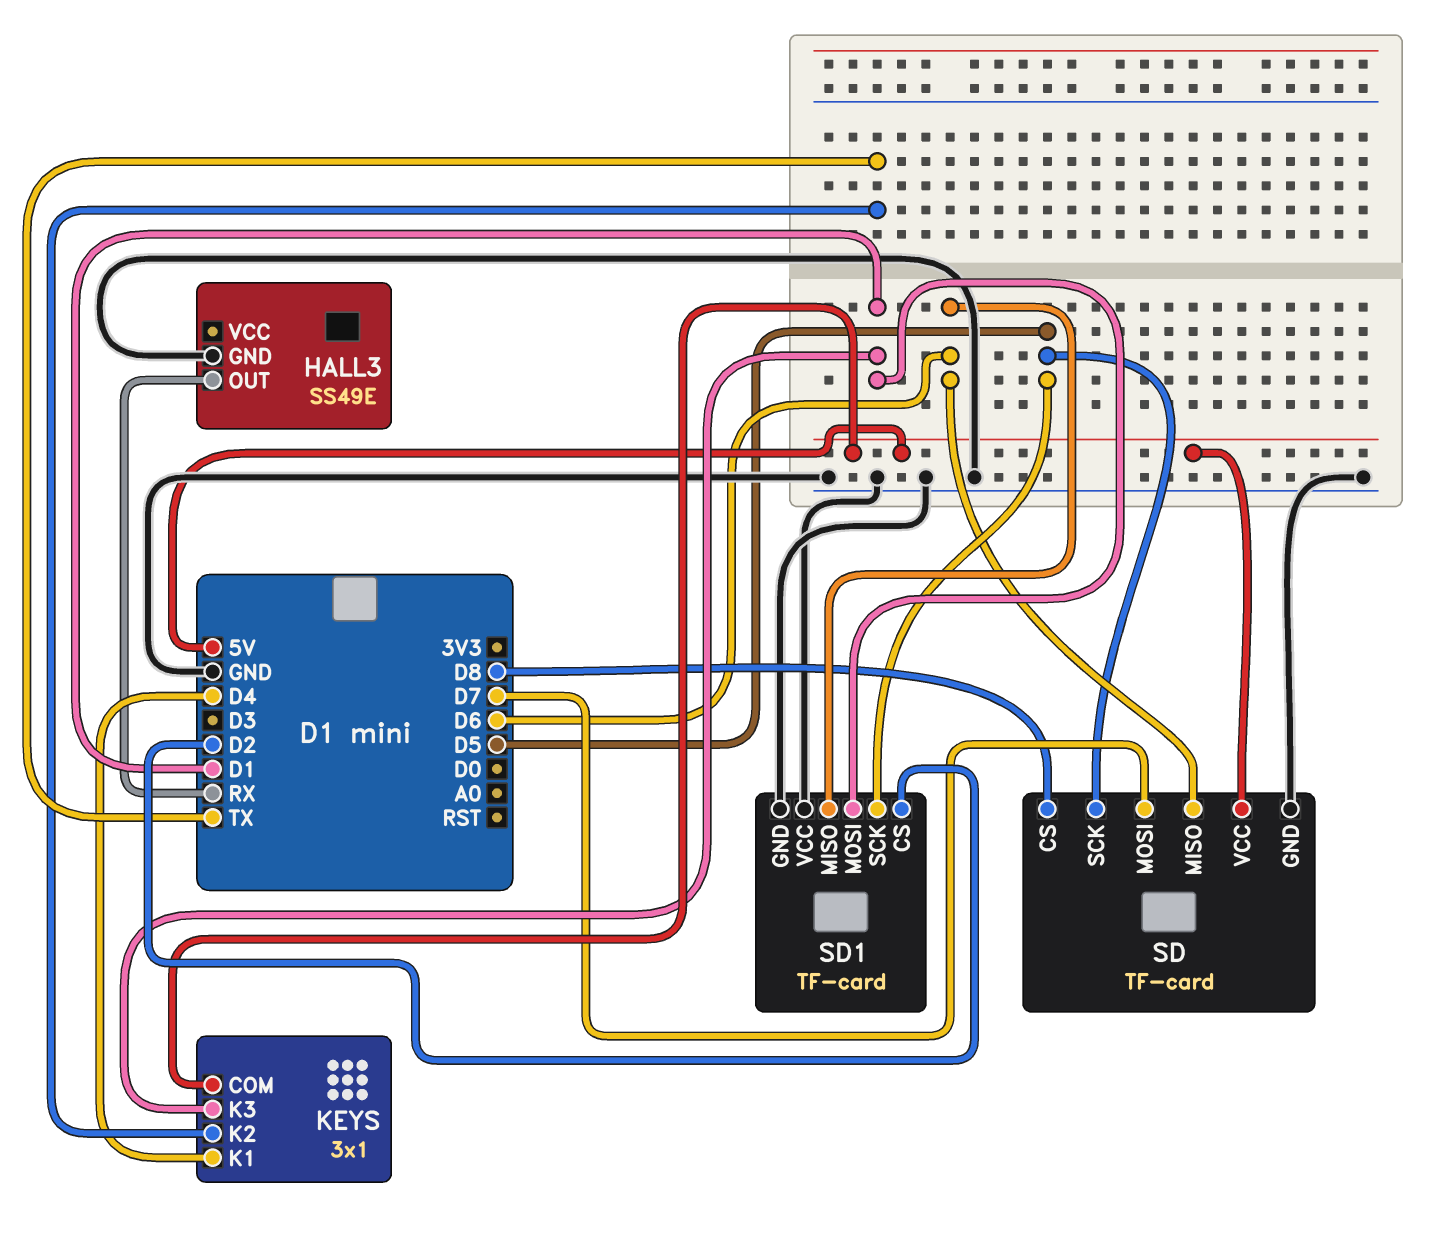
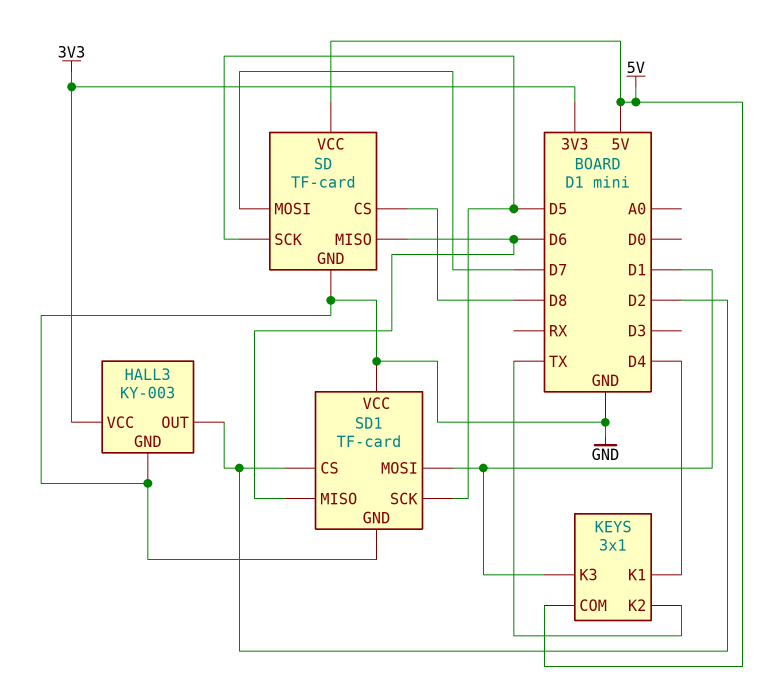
HALL3: SS49E -> KY-003
HALL3 pin OUT: RX -> D2
HALL3 pin VCC: none -> 3V3

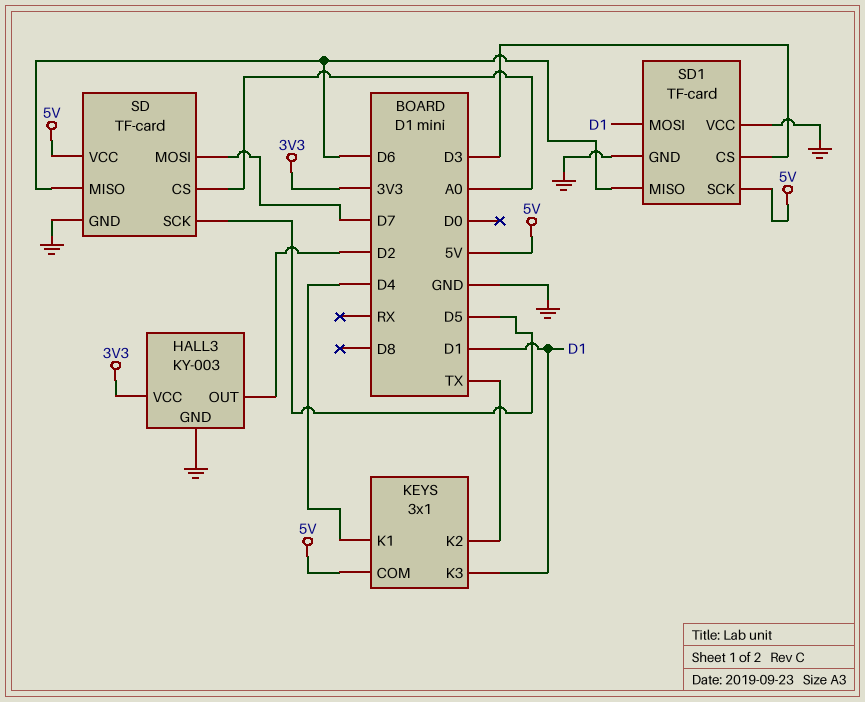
SD pin CS: D8 -> A0
SD1 pin CS: D2 -> D3
SD1 pin SCK: D5 -> 5V

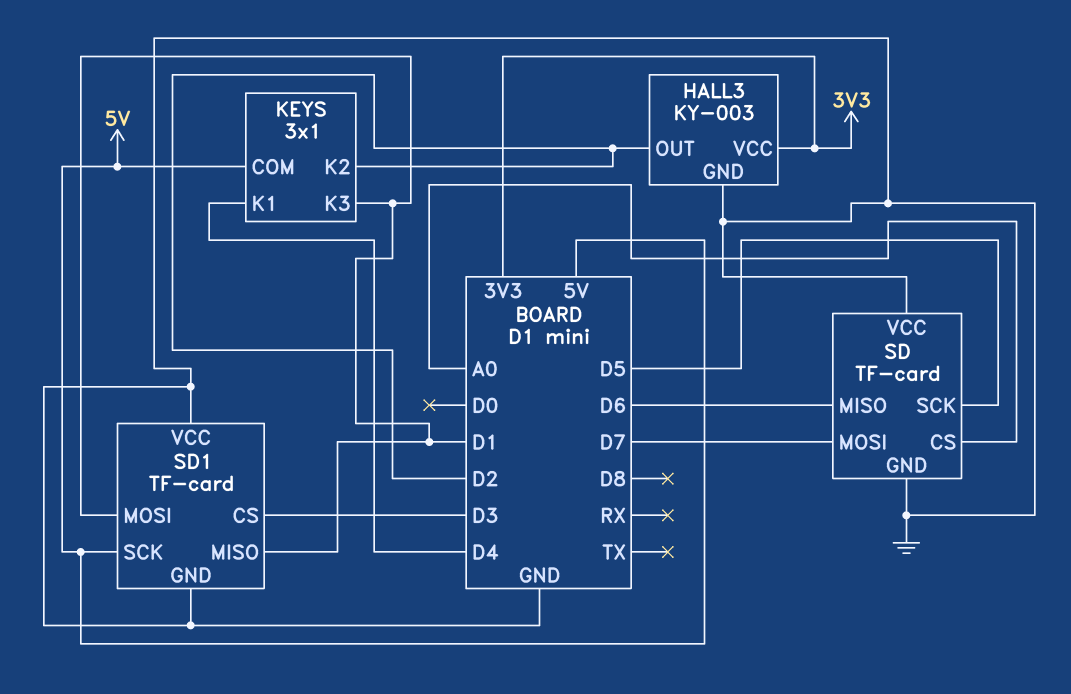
KEYS pin K2: TX -> D2
SD pin VCC: 5V -> GND
SD1 pin MISO: D6 -> D1

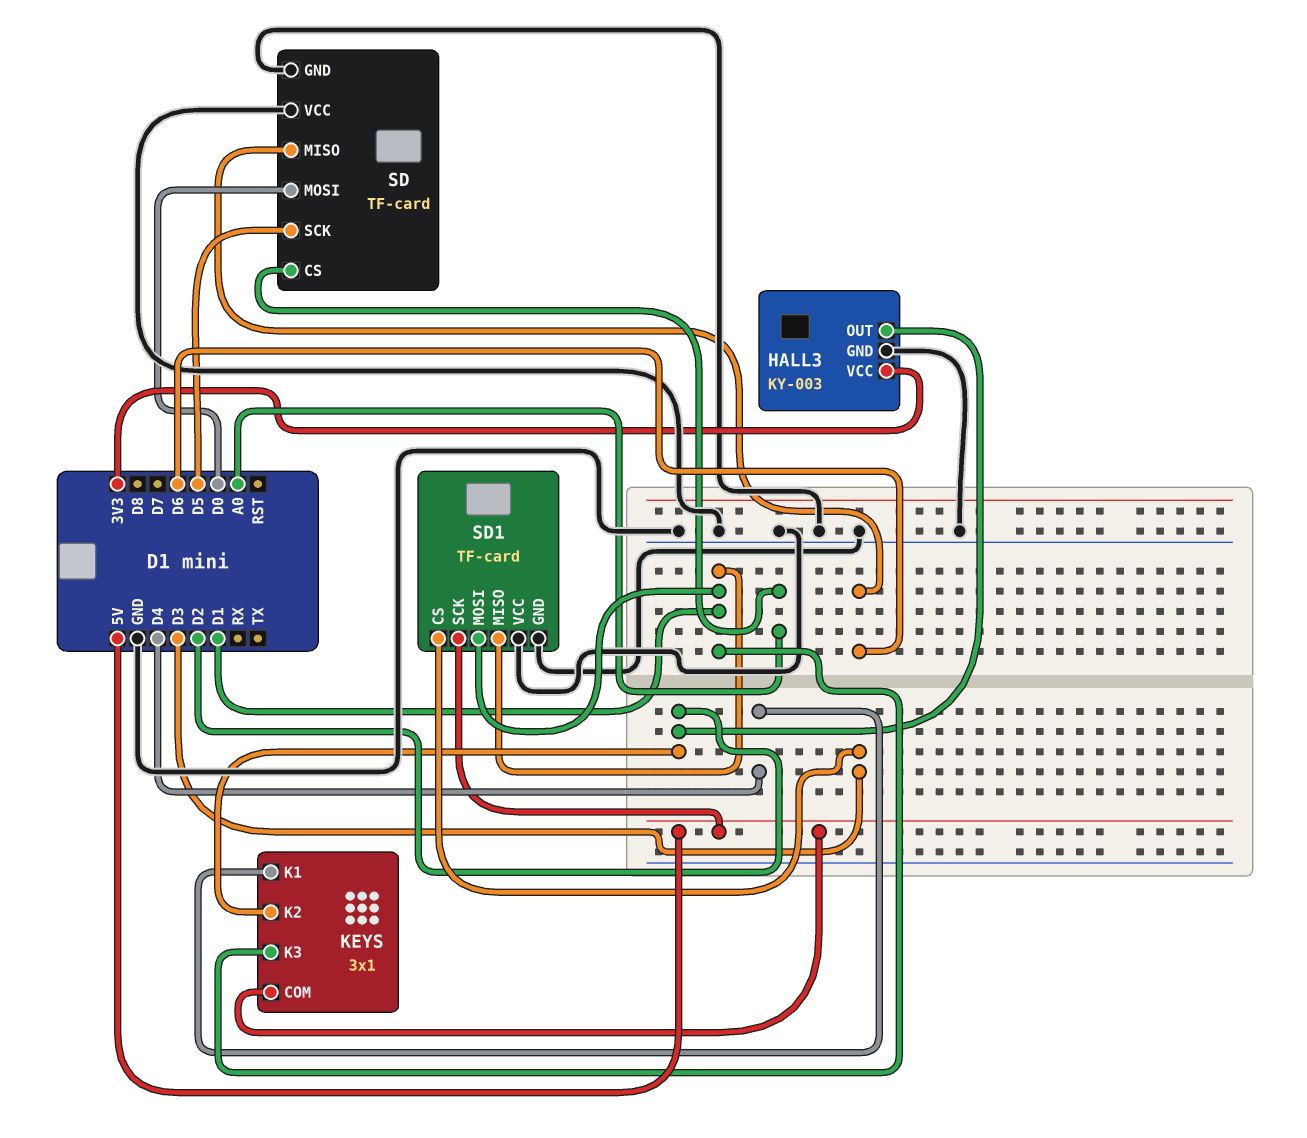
SD pin MOSI: D7 -> D0

